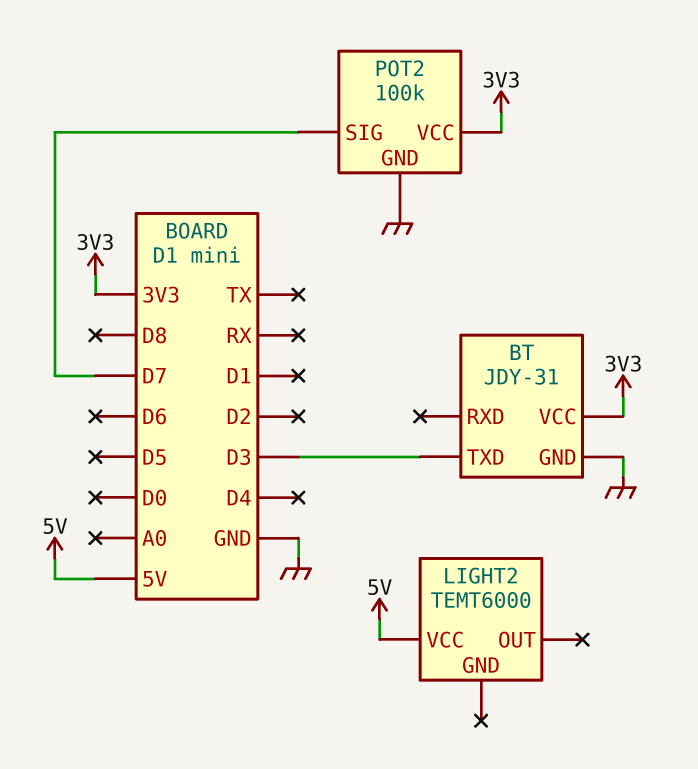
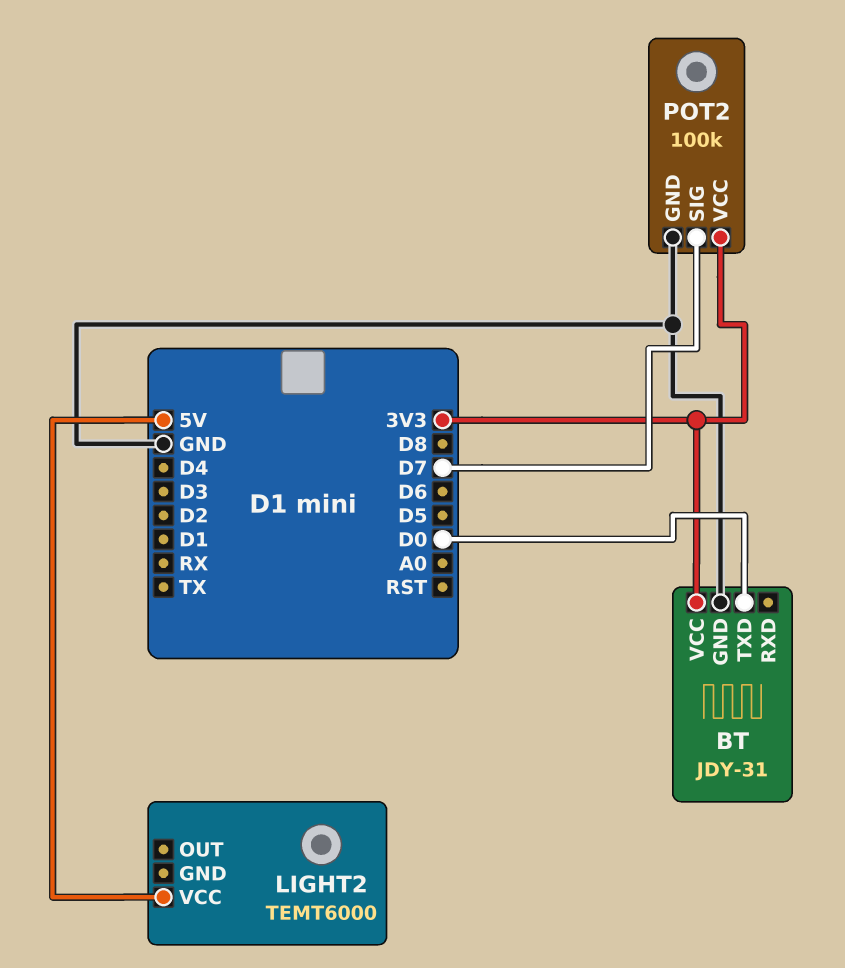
BT pin TXD: D3 -> D0

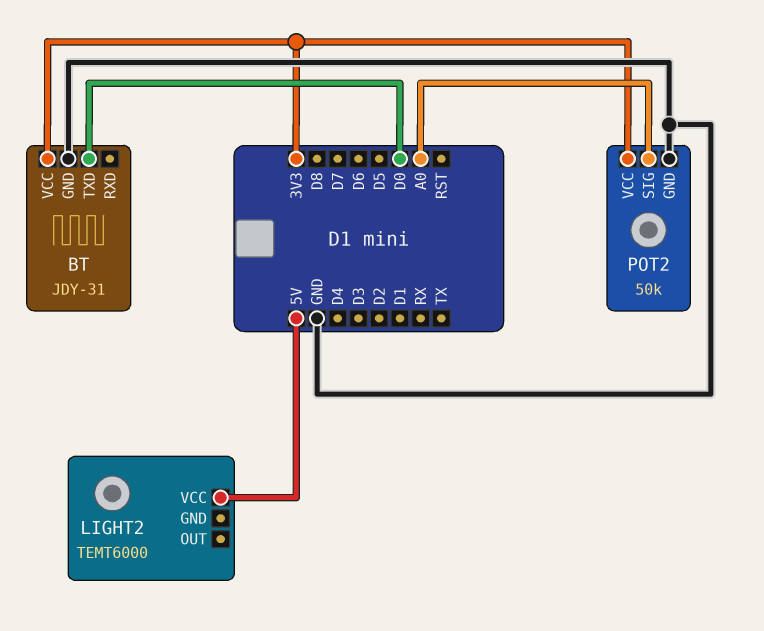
POT2: 100k -> 50k
POT2 pin SIG: D7 -> A0

